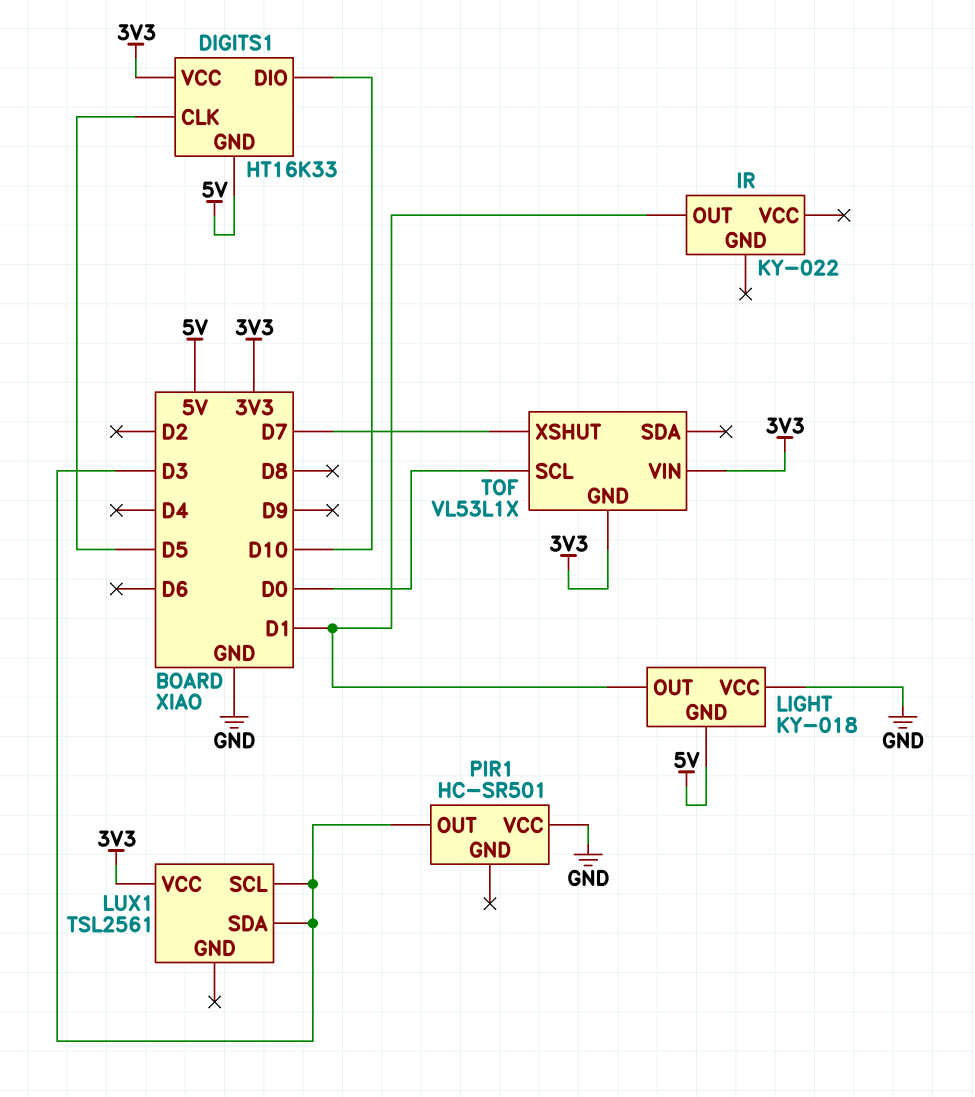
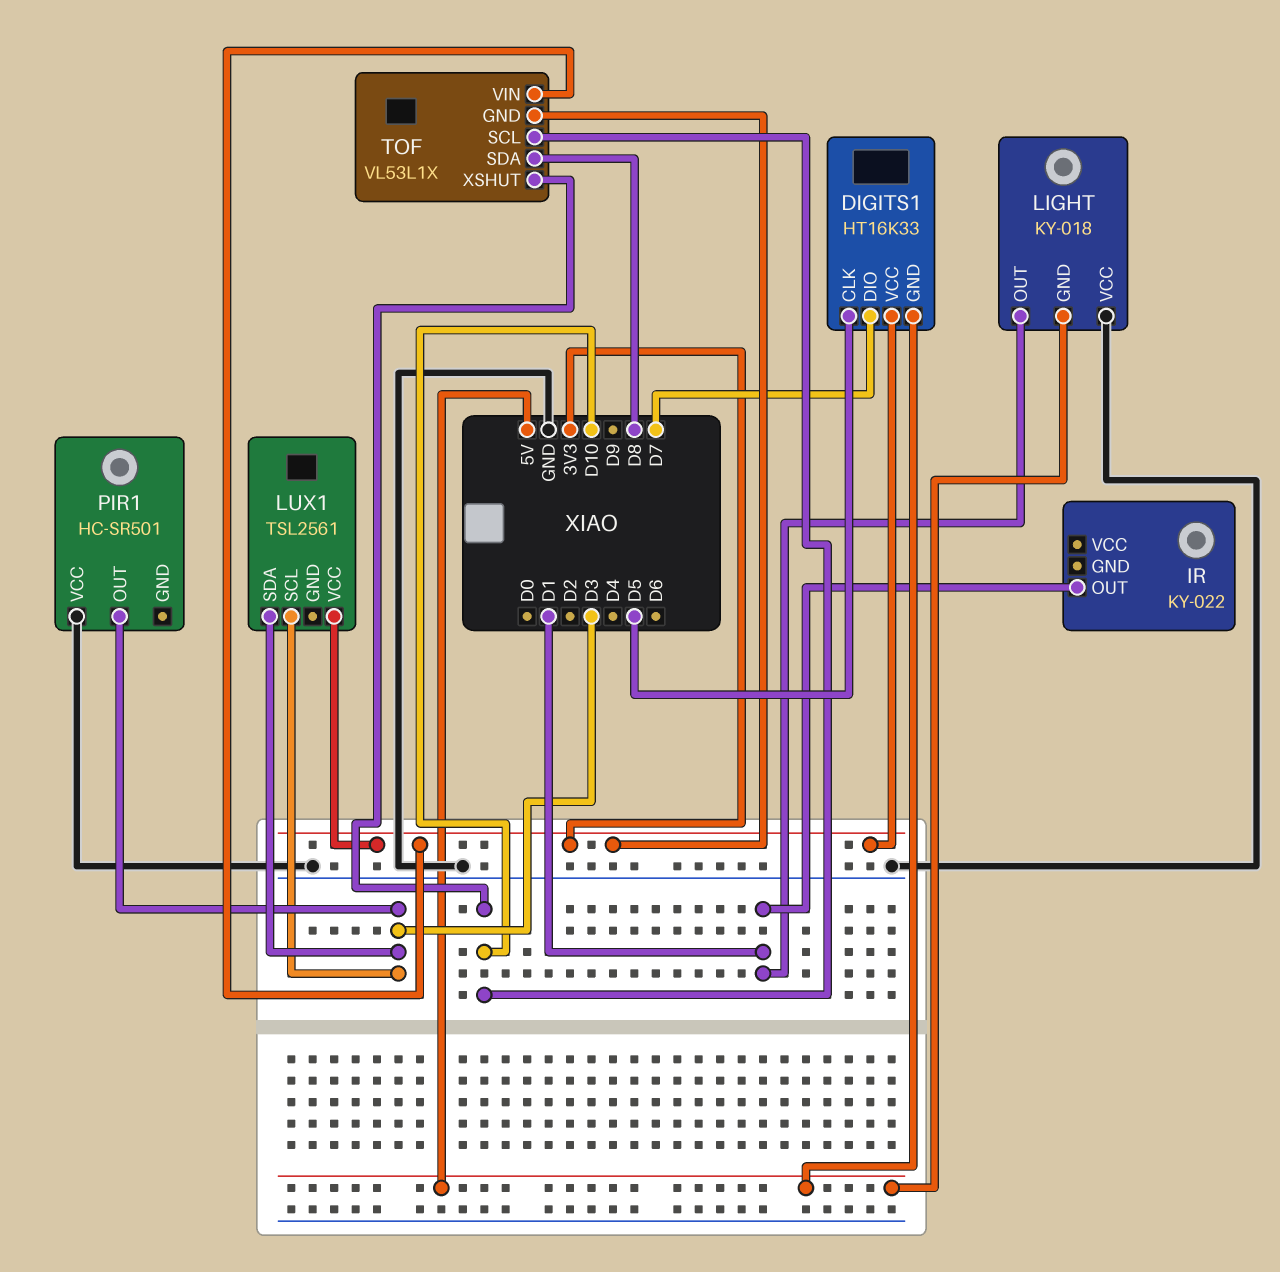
DIGITS1 pin DIO: D10 -> D7
TOF pin SCL: D0 -> D10
TOF pin SDA: none -> D8
TOF pin XSHUT: D7 -> D10

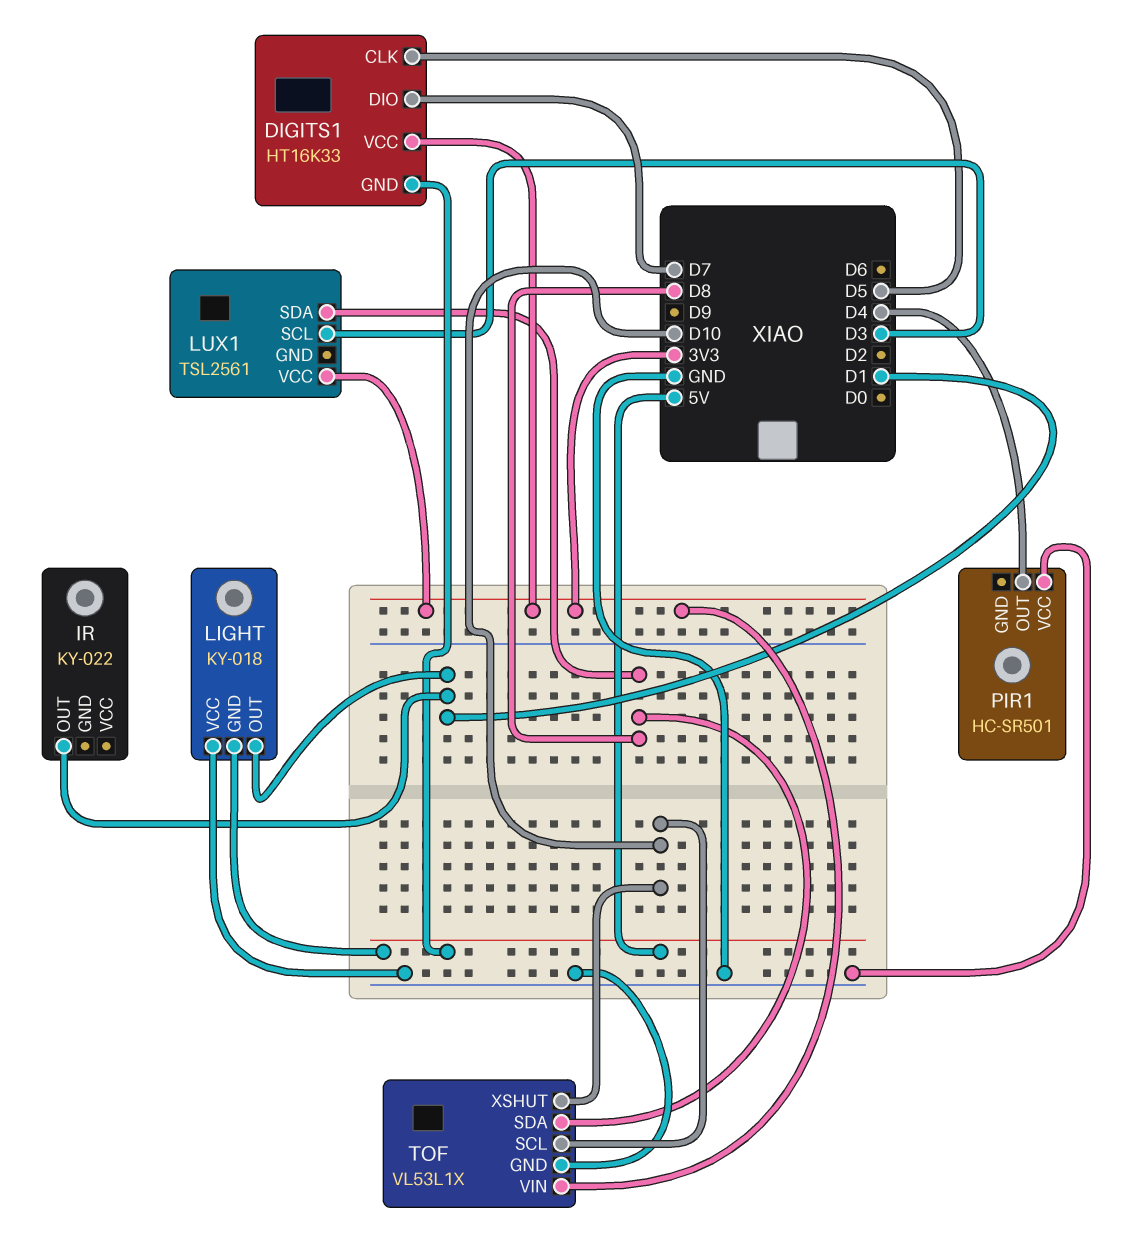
LUX1 pin SDA: D3 -> D8
PIR1 pin OUT: D3 -> D4
TOF pin GND: 3V3 -> GND

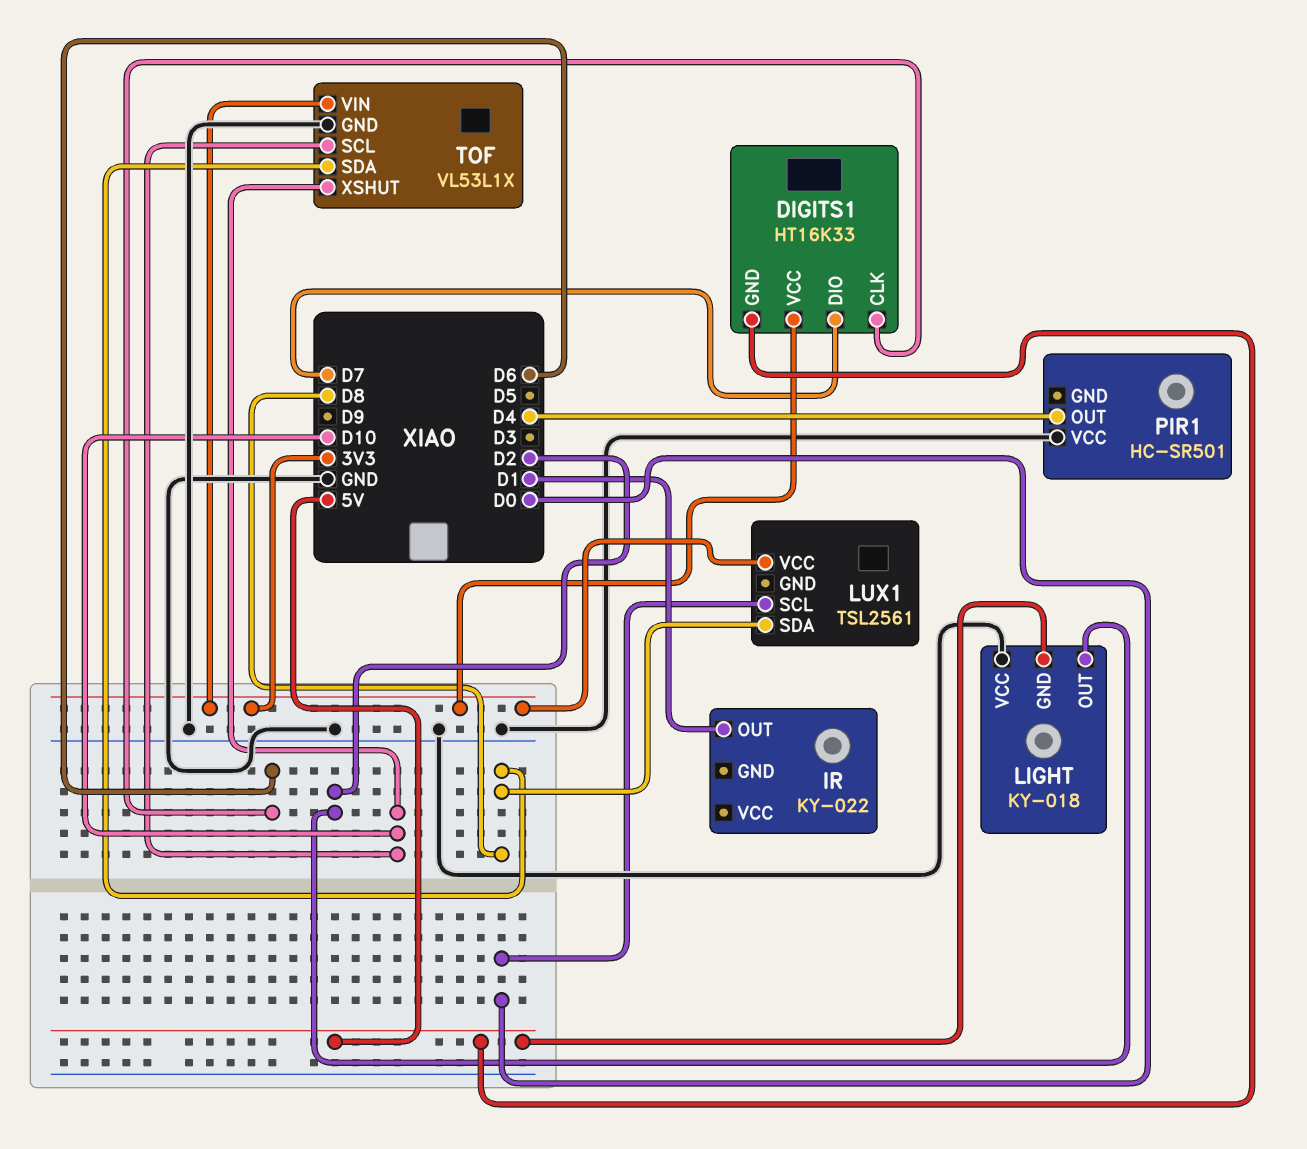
DIGITS1 pin CLK: D5 -> D6
LIGHT pin OUT: D1 -> D2
LUX1 pin SCL: D3 -> D0

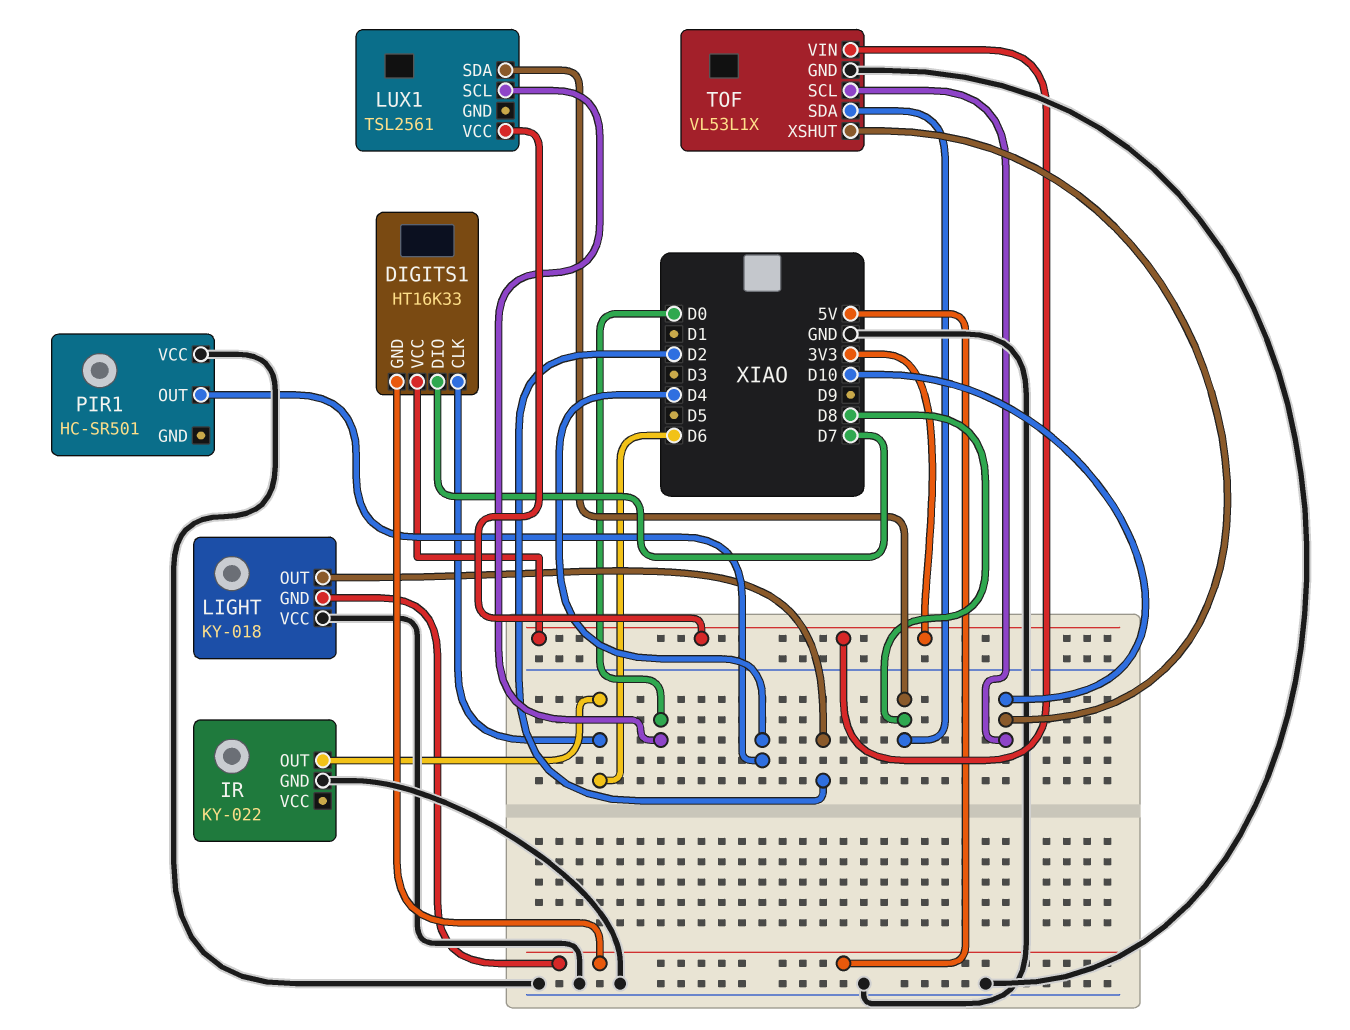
IR pin GND: none -> GND
IR pin OUT: D1 -> D6

